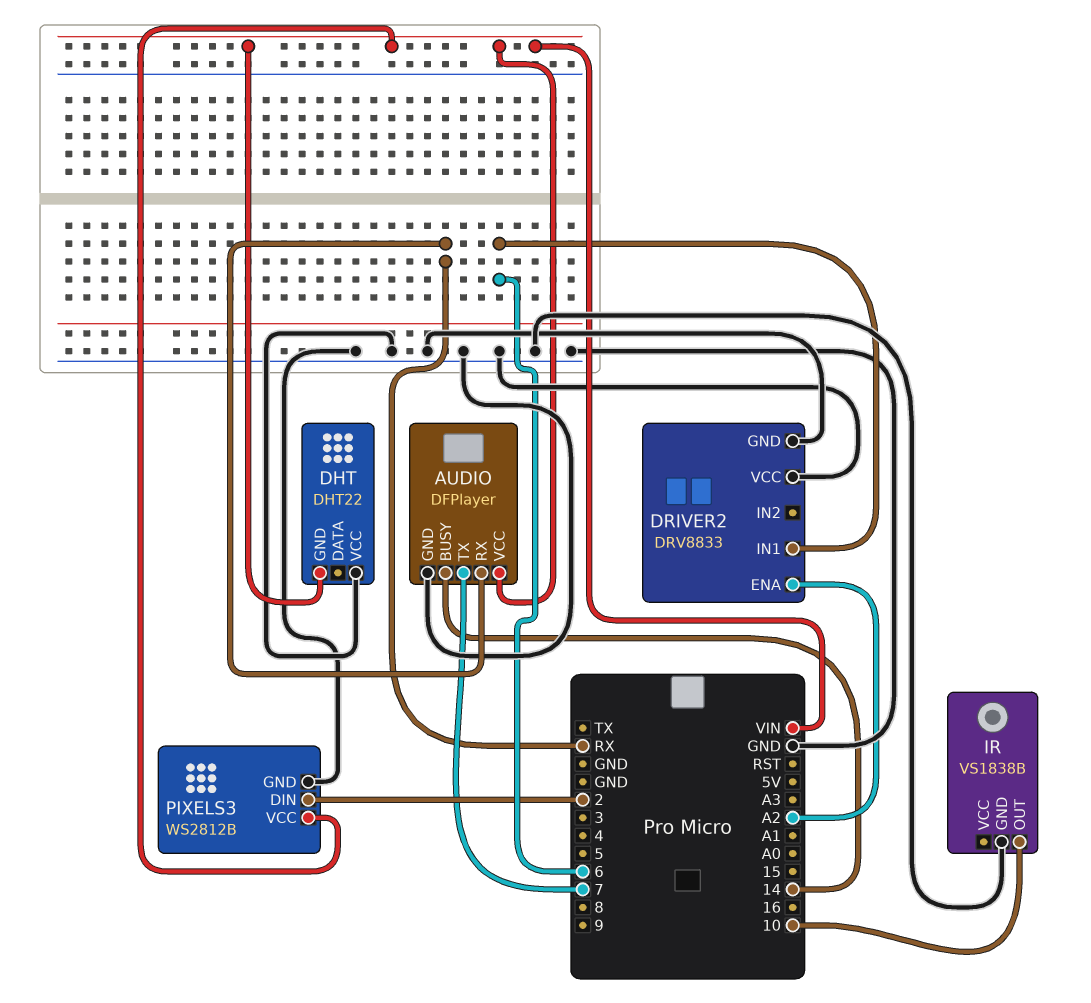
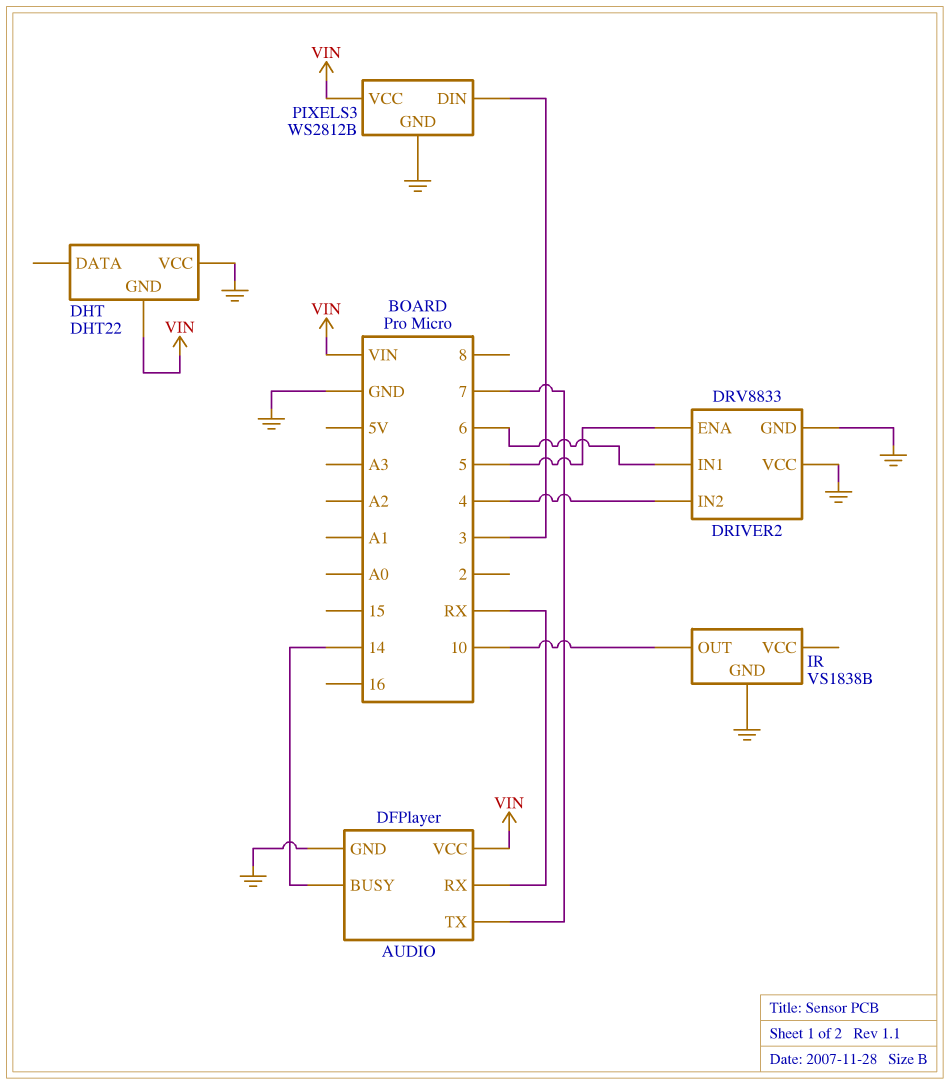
DRIVER2 pin ENA: A2 -> 5
DRIVER2 pin IN2: none -> 4
PIXELS3 pin DIN: 2 -> 3

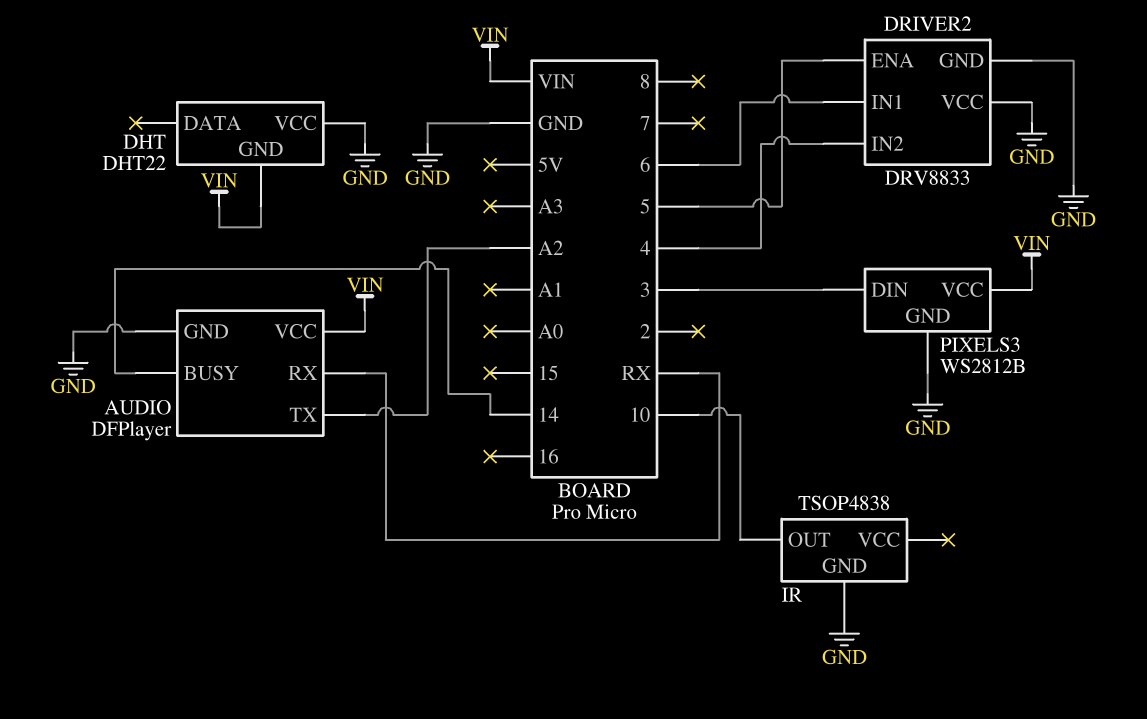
AUDIO pin TX: 7 -> A2
IR: VS1838B -> TSOP4838

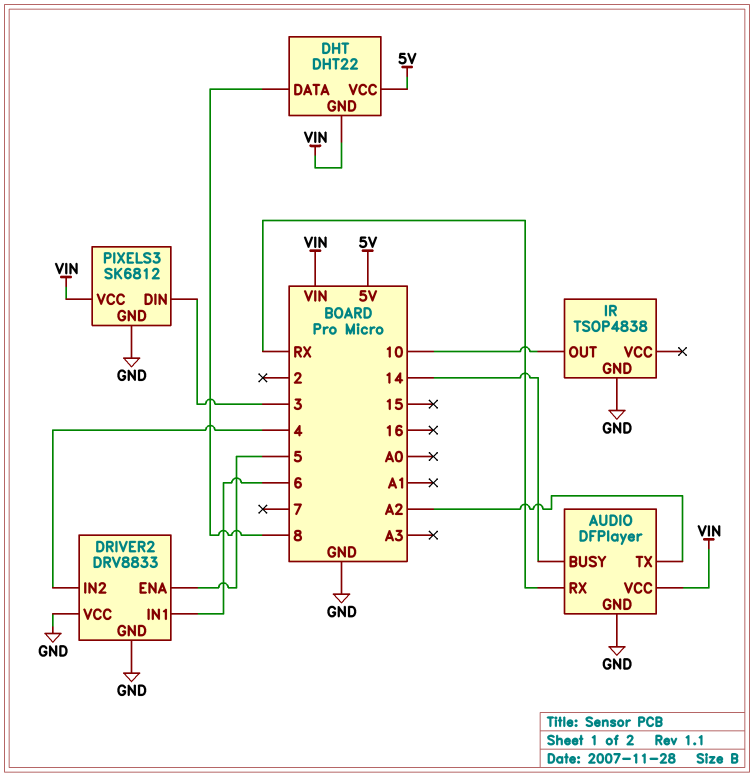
DHT pin DATA: none -> 8
DHT pin VCC: GND -> 5V
PIXELS3: WS2812B -> SK6812

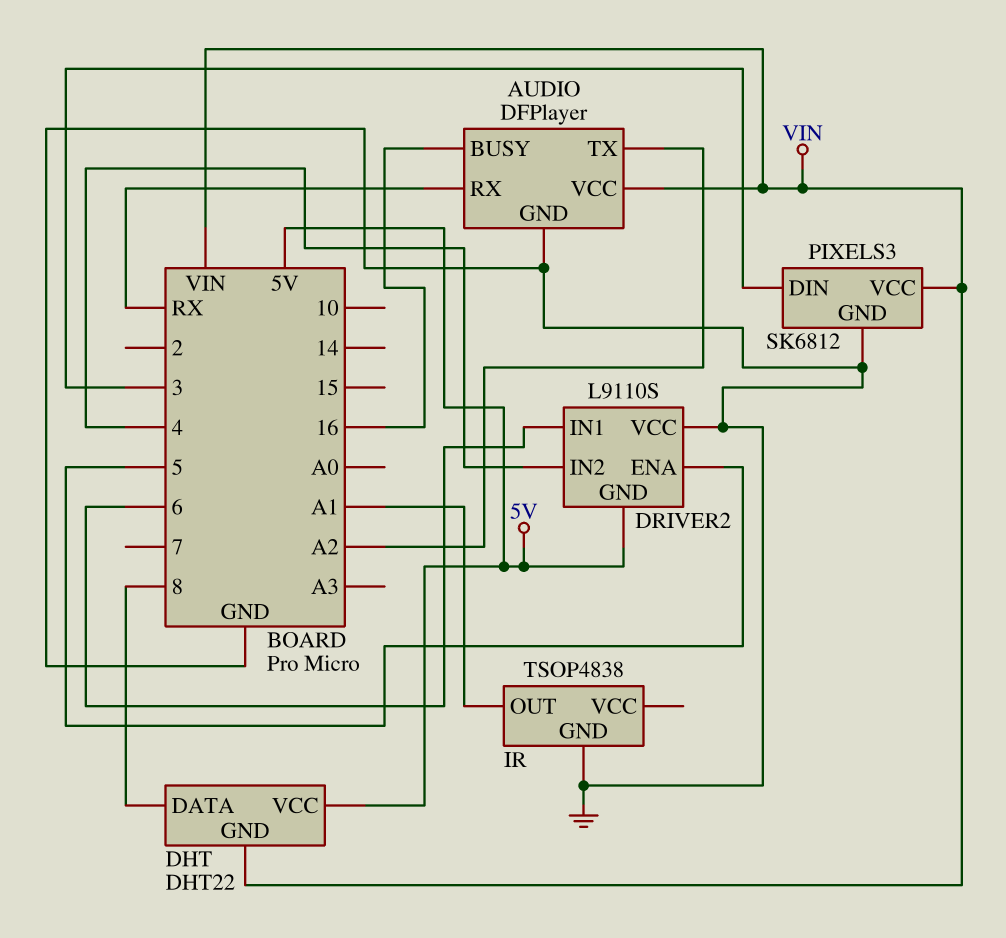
AUDIO pin BUSY: 14 -> 16
DRIVER2: DRV8833 -> L9110S
DRIVER2 pin GND: GND -> 5V
IR pin OUT: 10 -> A1

